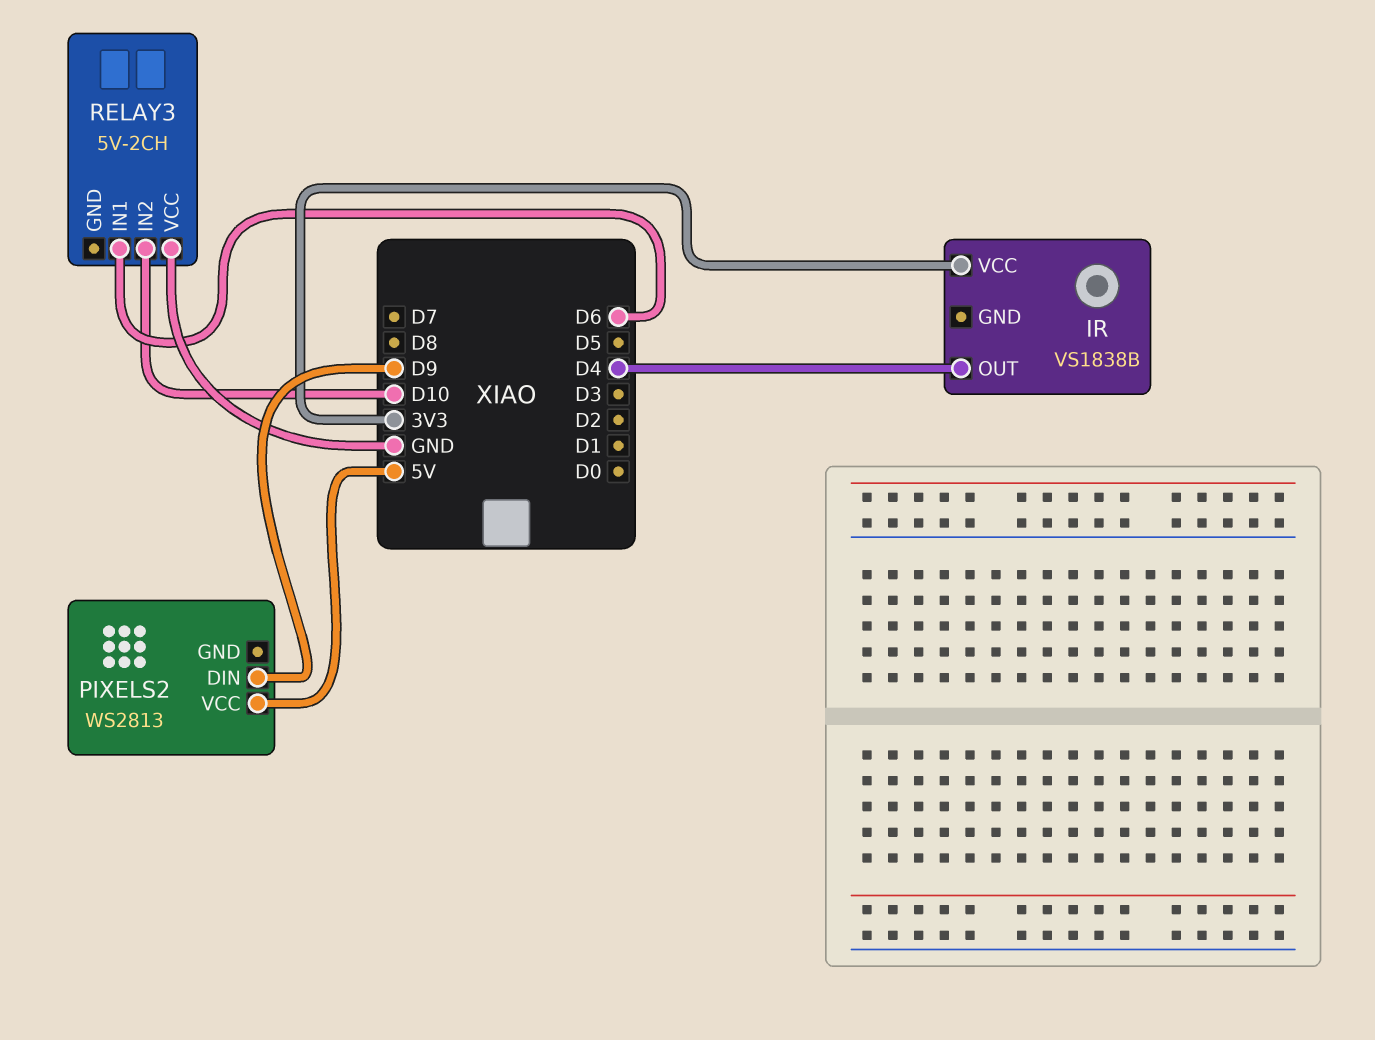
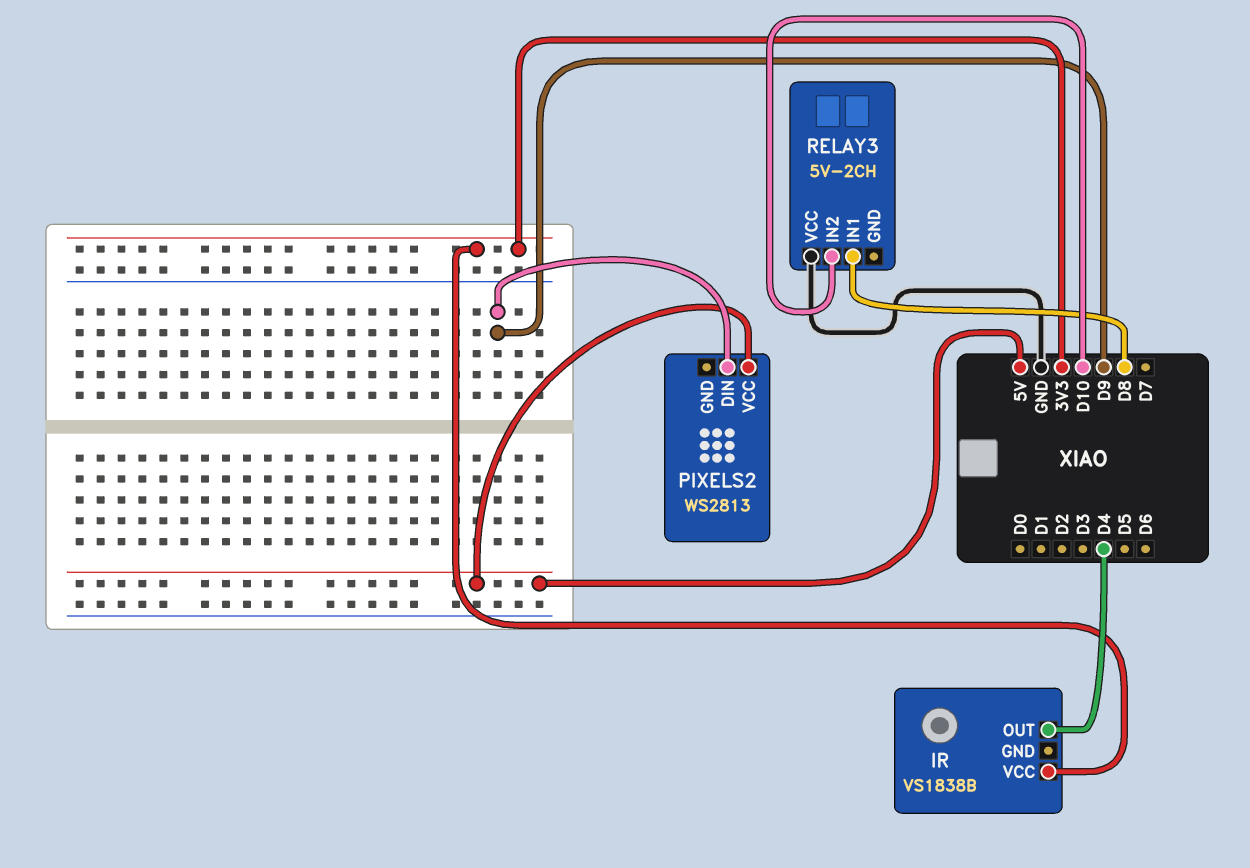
RELAY3 pin IN1: D6 -> D8

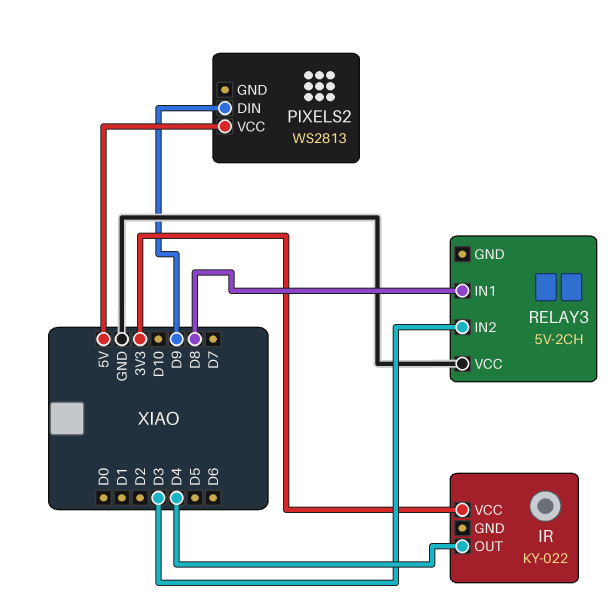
IR: VS1838B -> KY-022
RELAY3 pin IN2: D10 -> D3

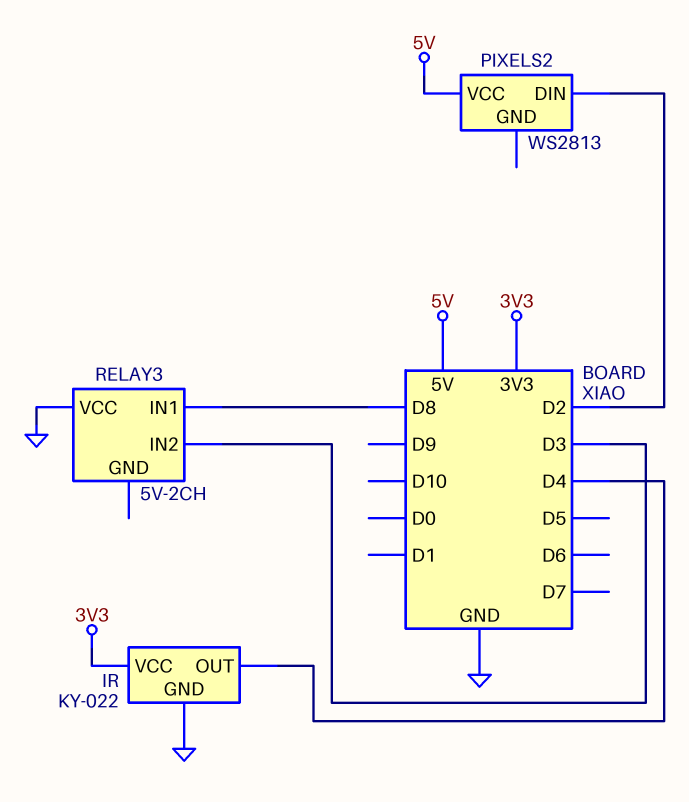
IR pin GND: none -> GND
PIXELS2 pin DIN: D9 -> D2

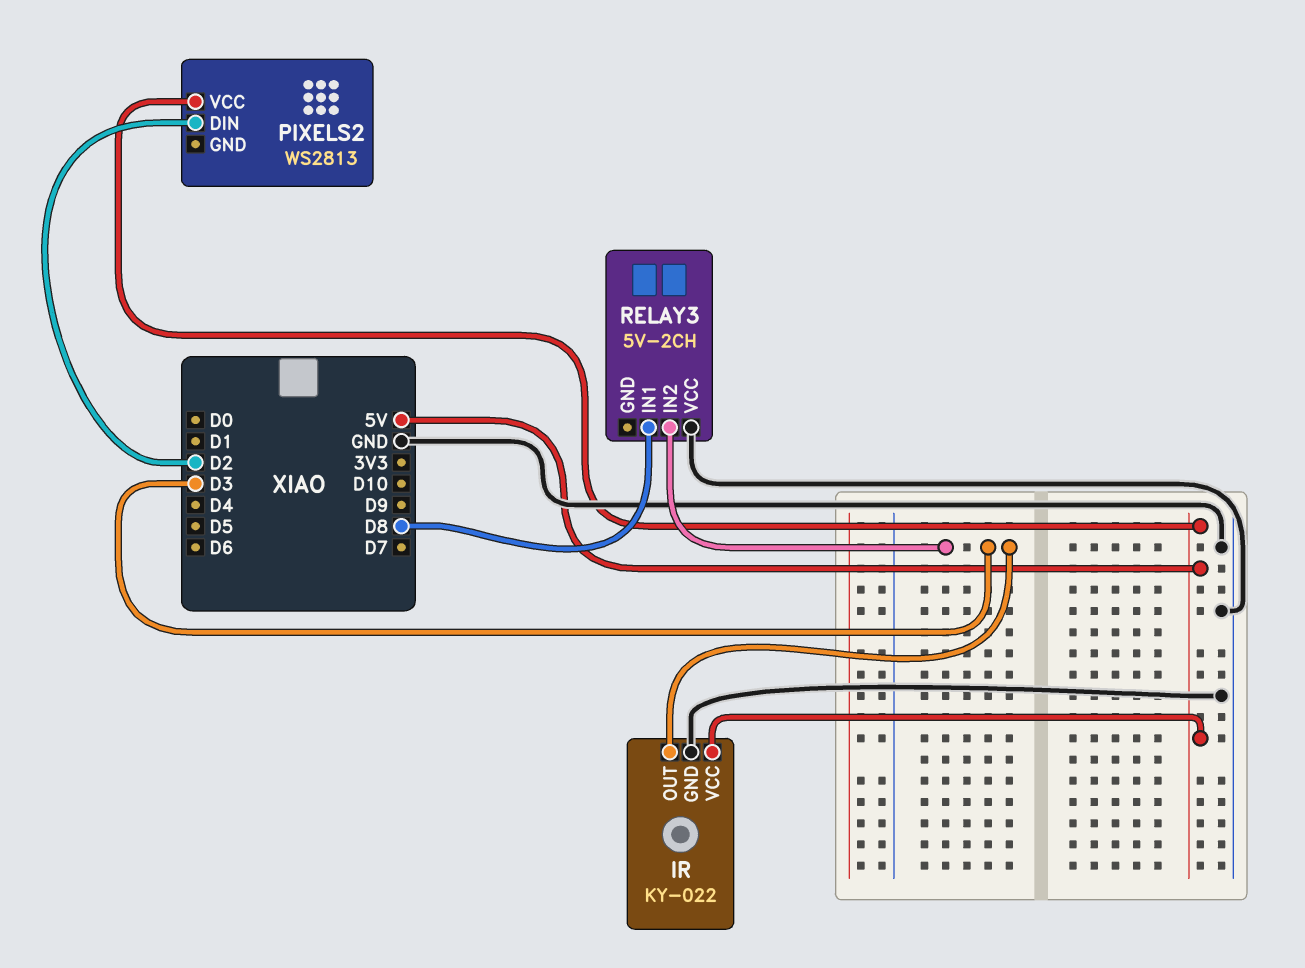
IR pin OUT: D4 -> D3
IR pin VCC: 3V3 -> 5V

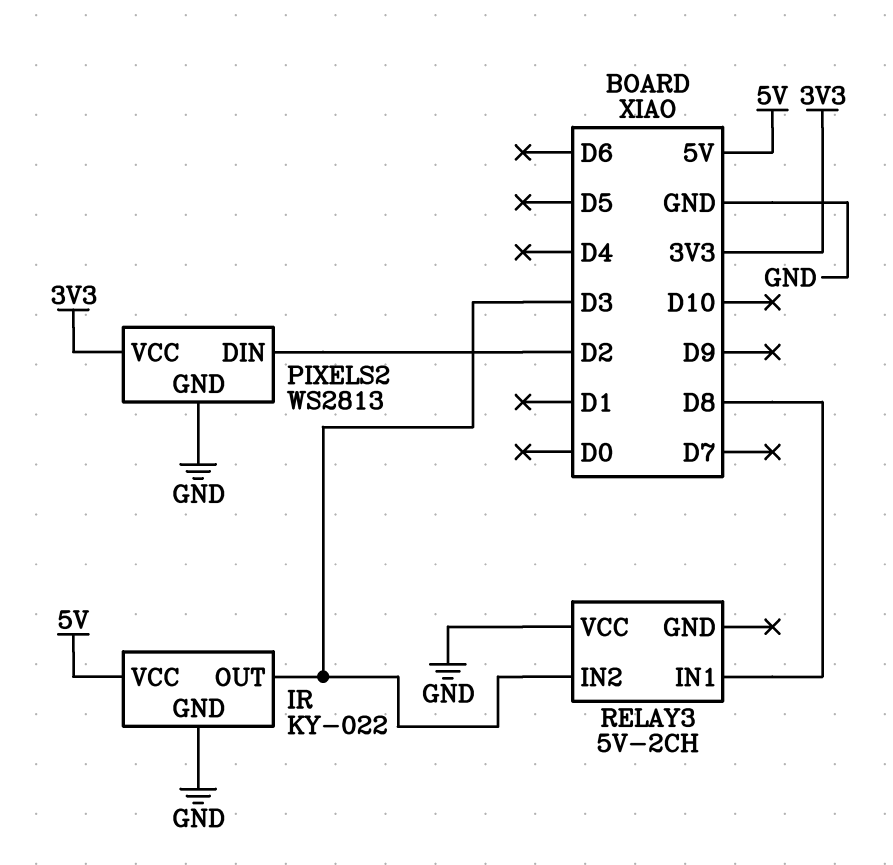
PIXELS2 pin GND: none -> GND
PIXELS2 pin VCC: 5V -> 3V3

